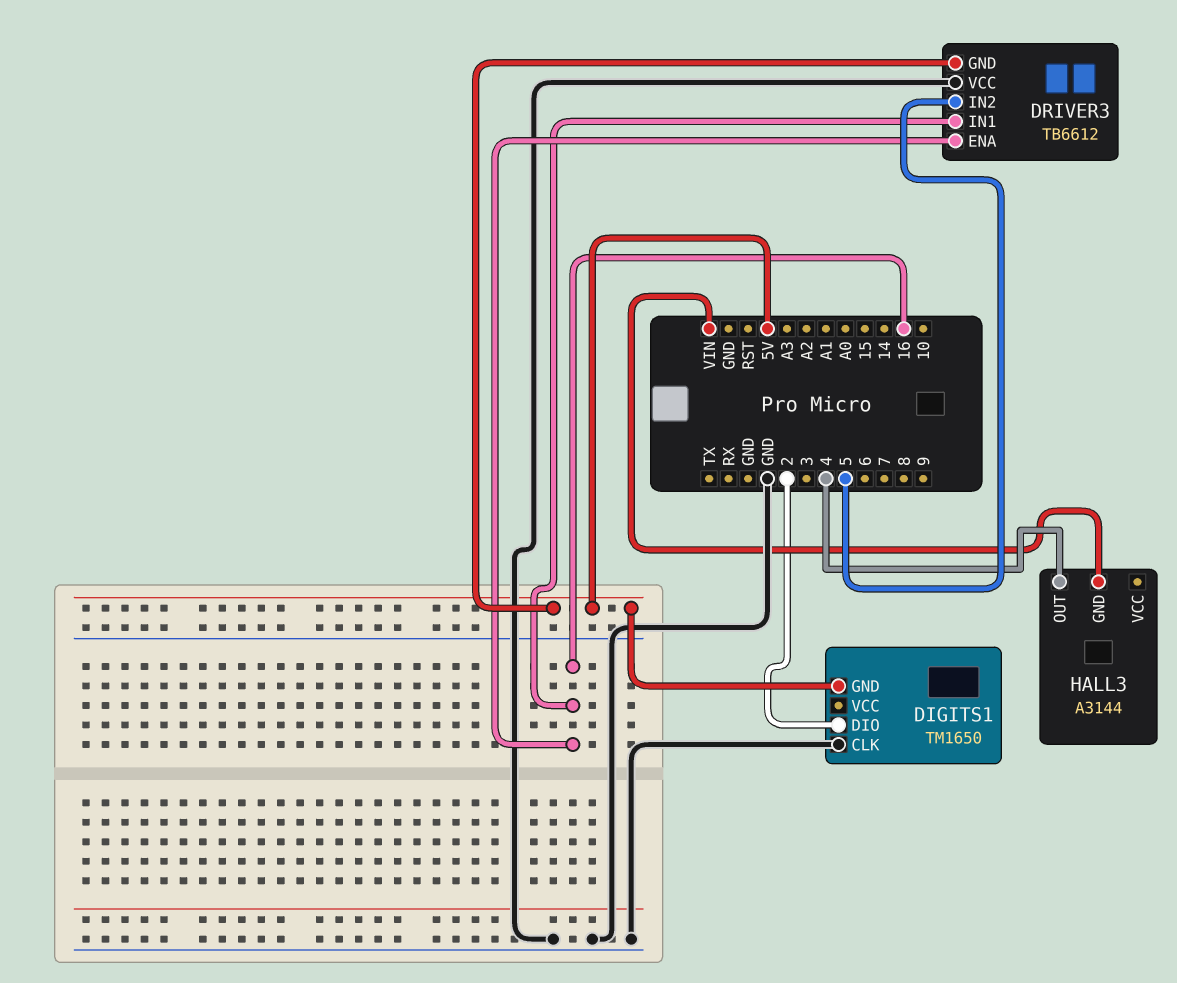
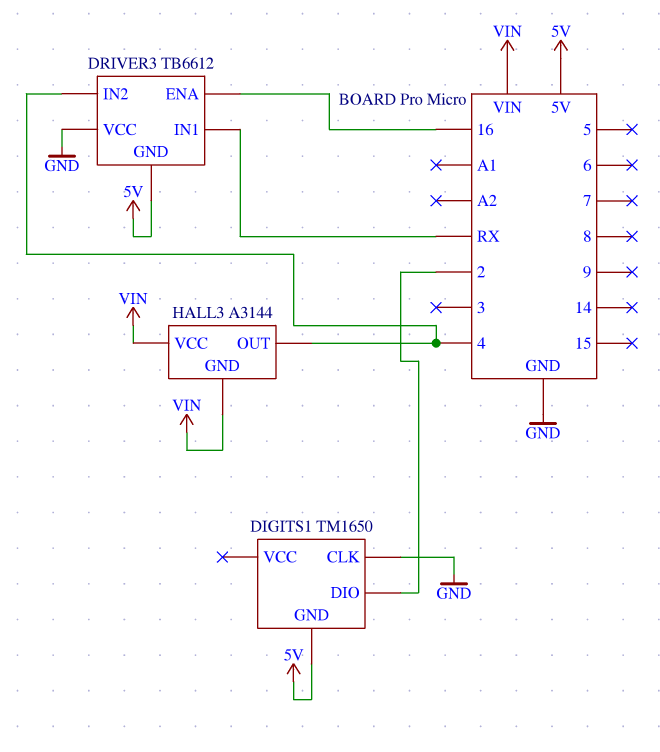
DRIVER3 pin IN1: 16 -> RX
DRIVER3 pin IN2: 5 -> 4
HALL3 pin VCC: none -> VIN

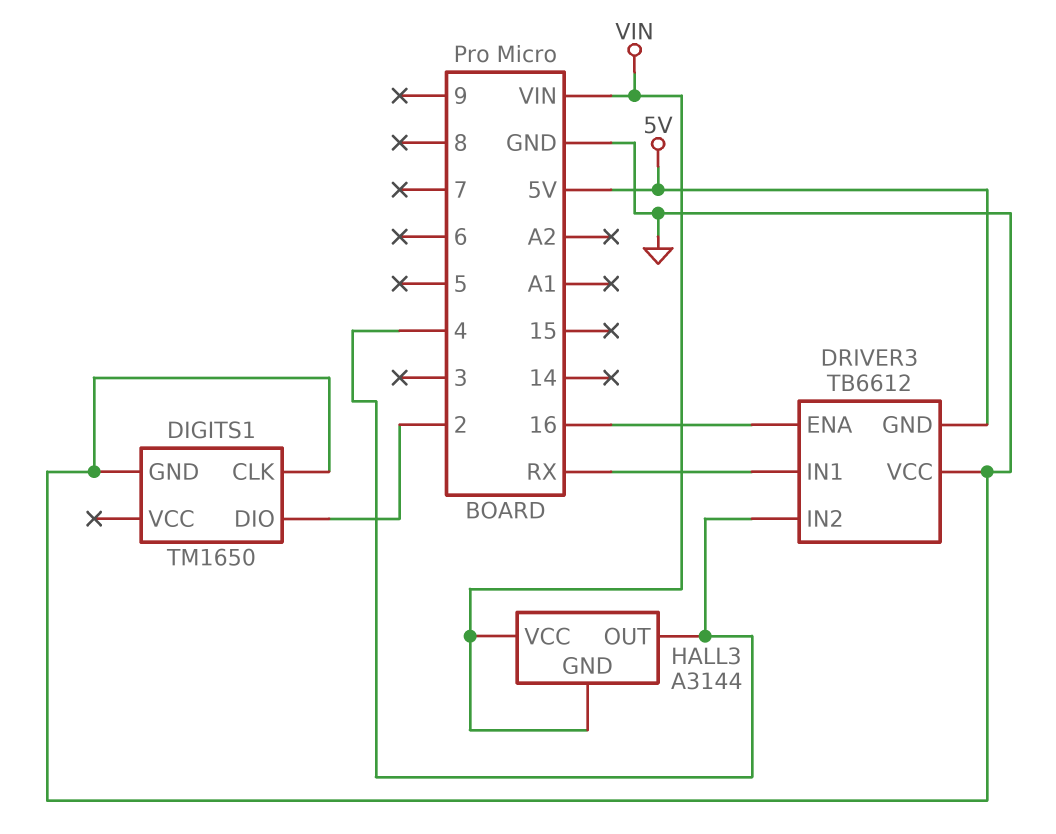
DIGITS1 pin GND: 5V -> GND

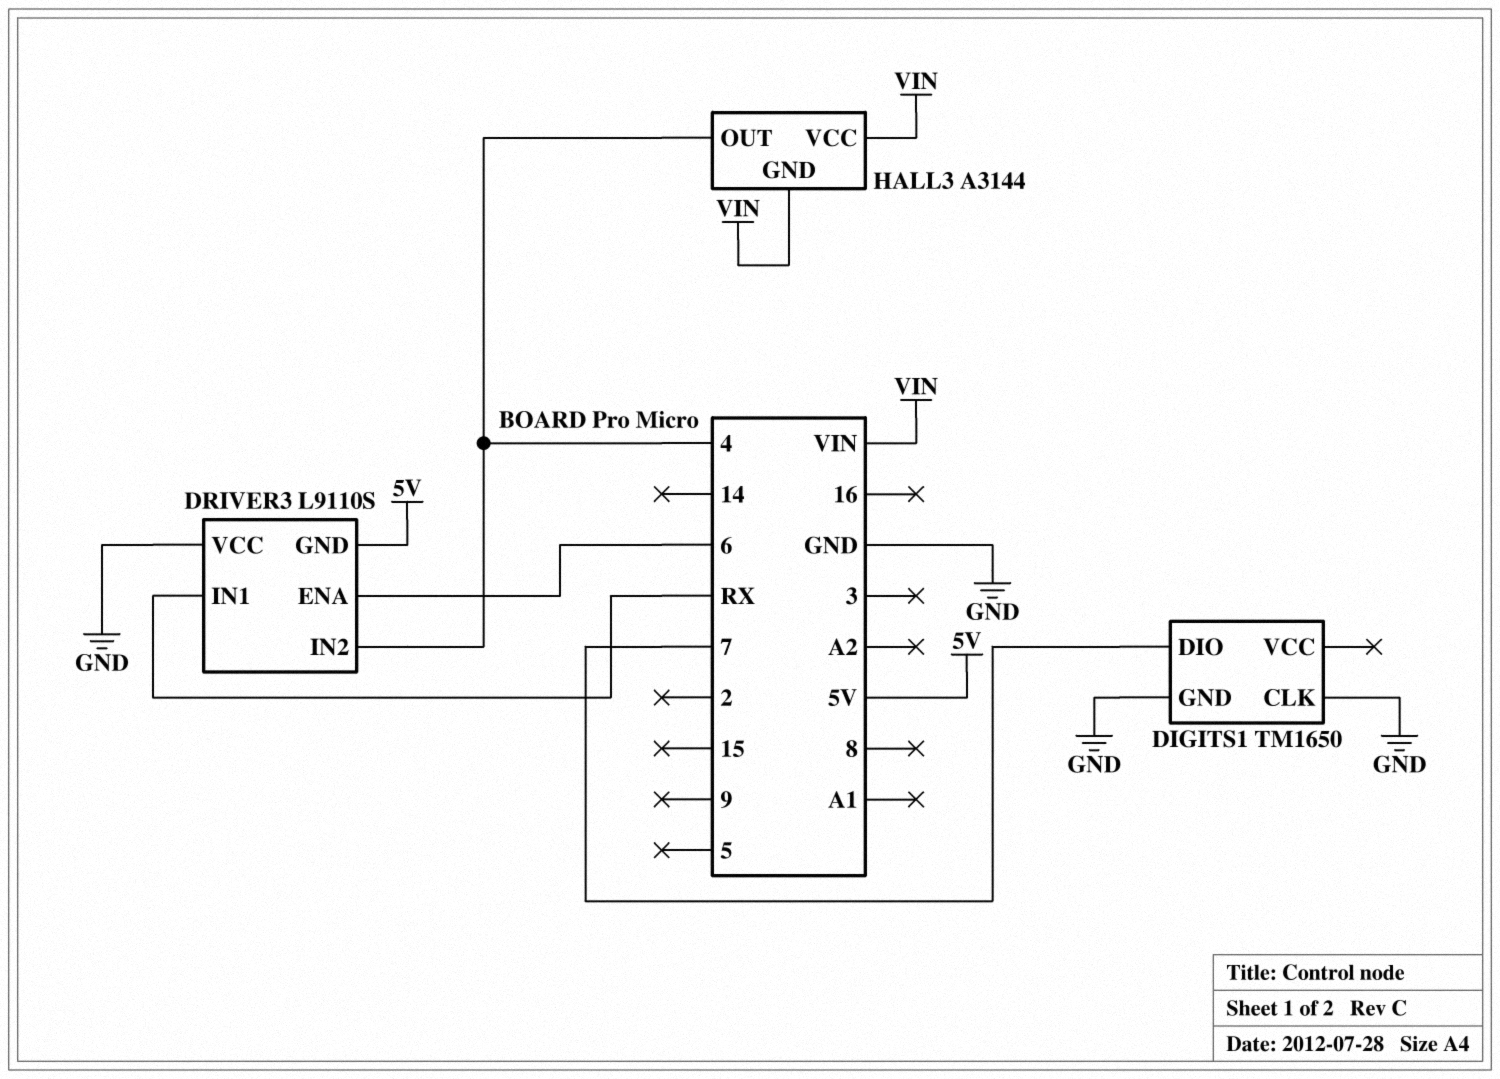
DIGITS1 pin DIO: 2 -> 7
DRIVER3: TB6612 -> L9110S
DRIVER3 pin ENA: 16 -> 6

